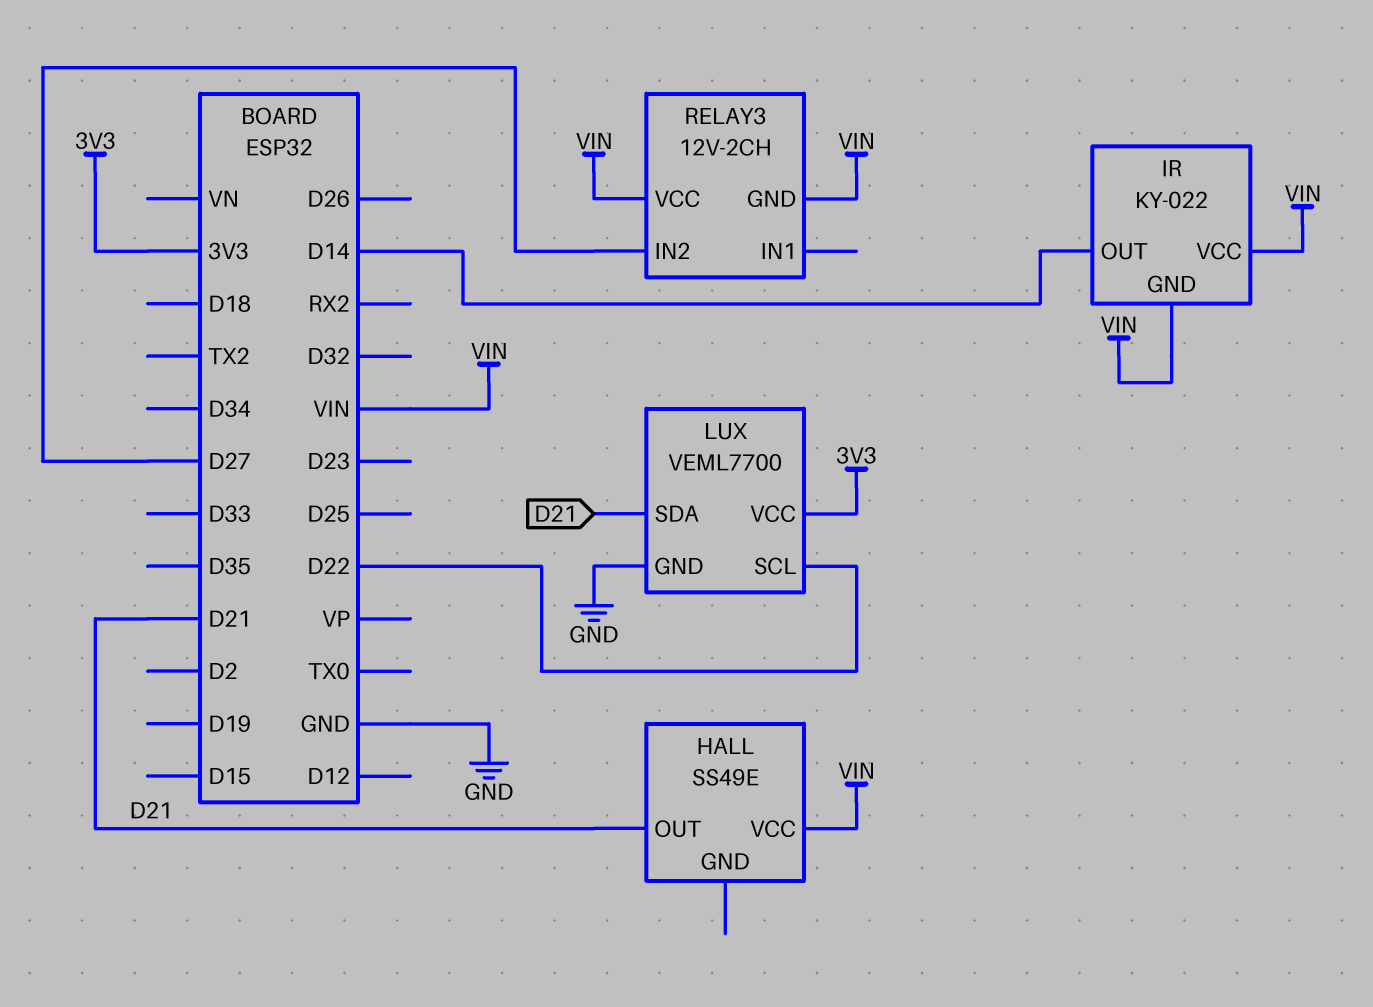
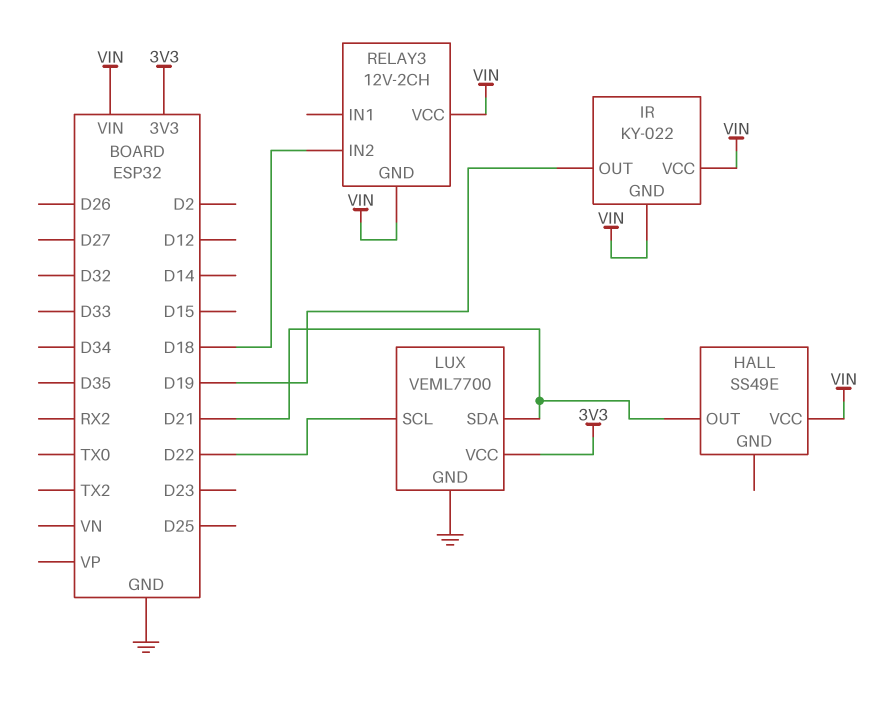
IR pin OUT: D14 -> D19
RELAY3 pin IN2: D27 -> D18

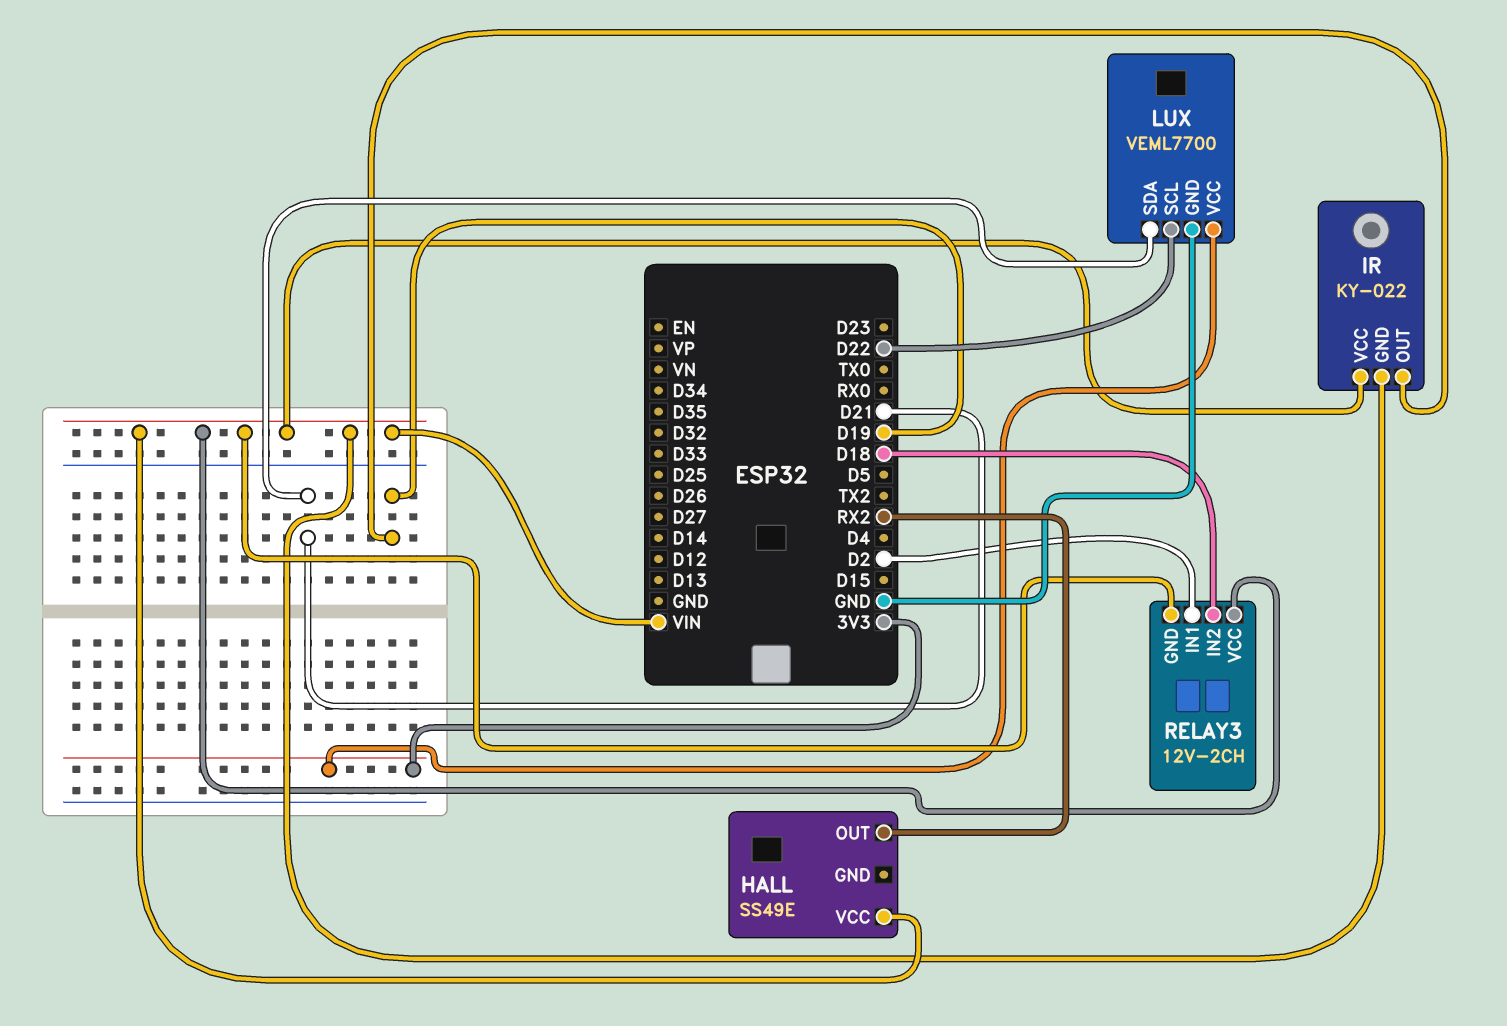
HALL pin OUT: D21 -> RX2
RELAY3 pin IN1: none -> D2

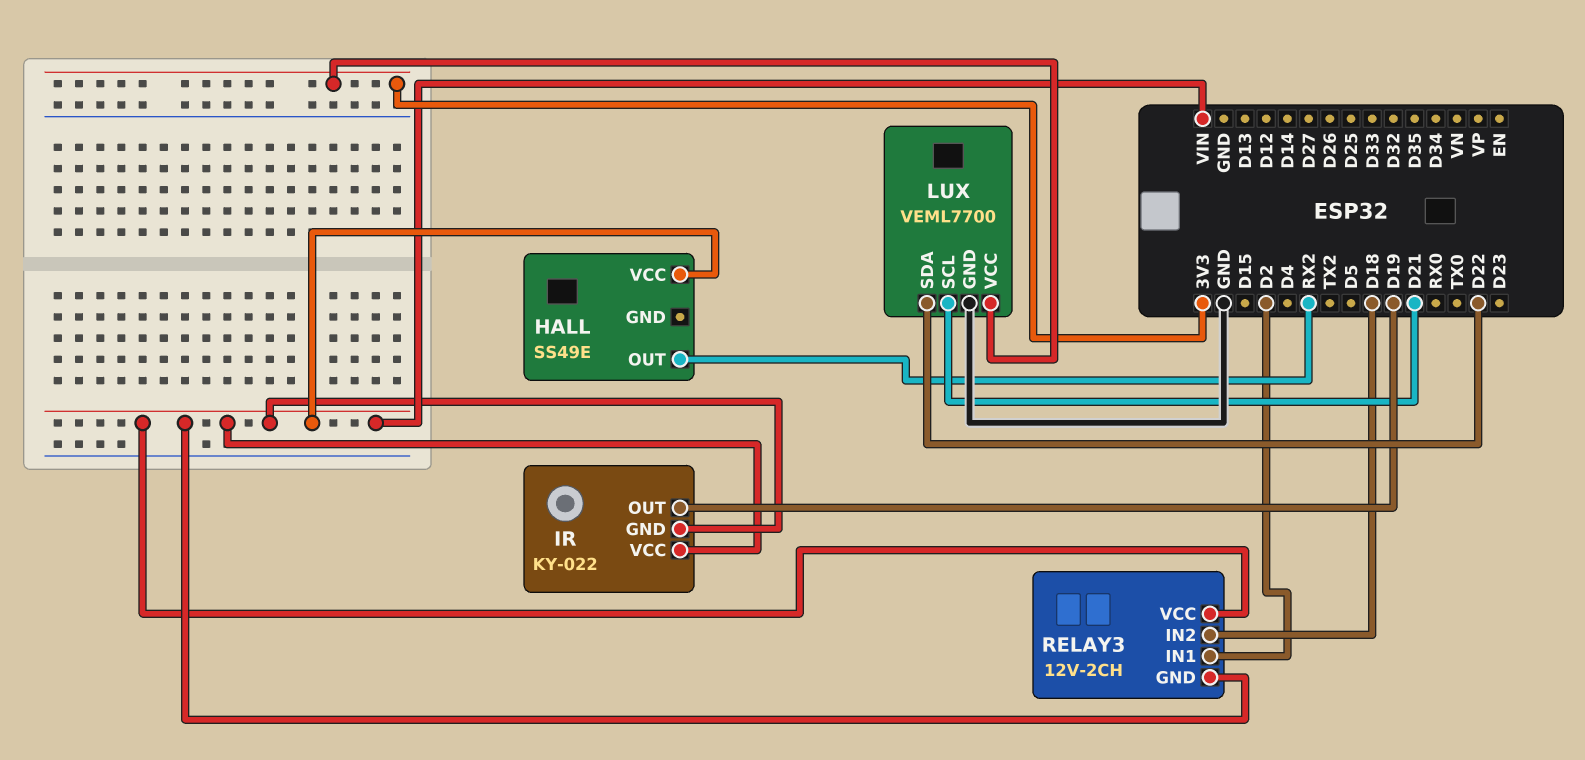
LUX pin SCL: D22 -> D21
LUX pin SDA: D21 -> D22

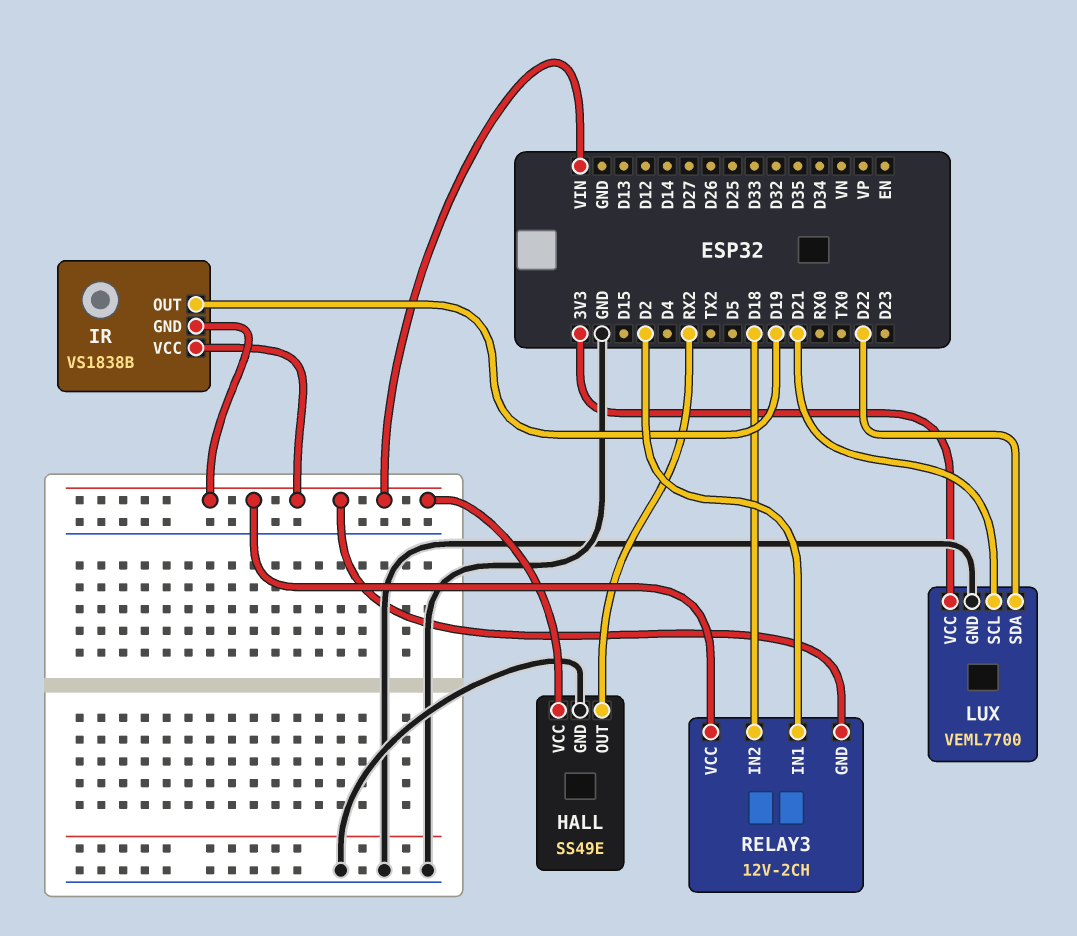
HALL pin GND: none -> GND
IR: KY-022 -> VS1838B

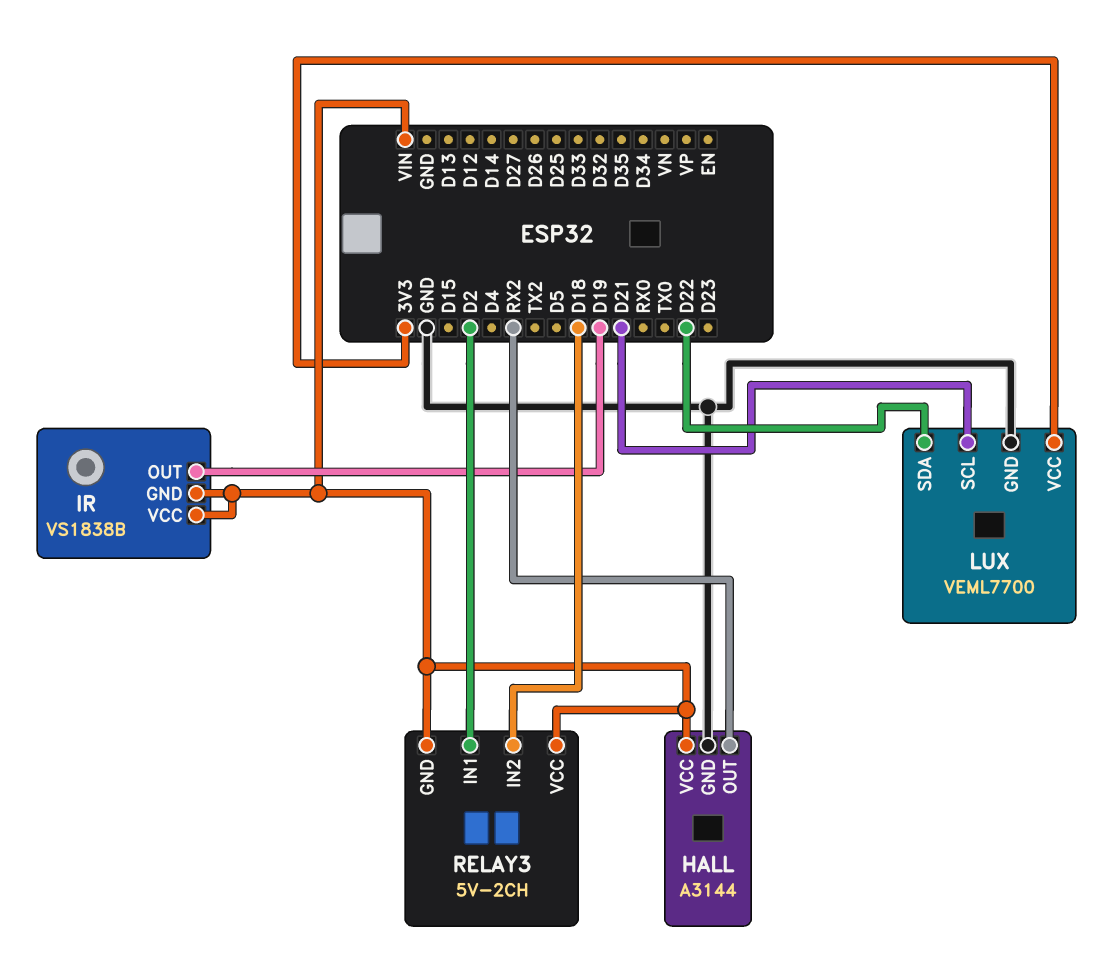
HALL: SS49E -> A3144
RELAY3: 12V-2CH -> 5V-2CH

